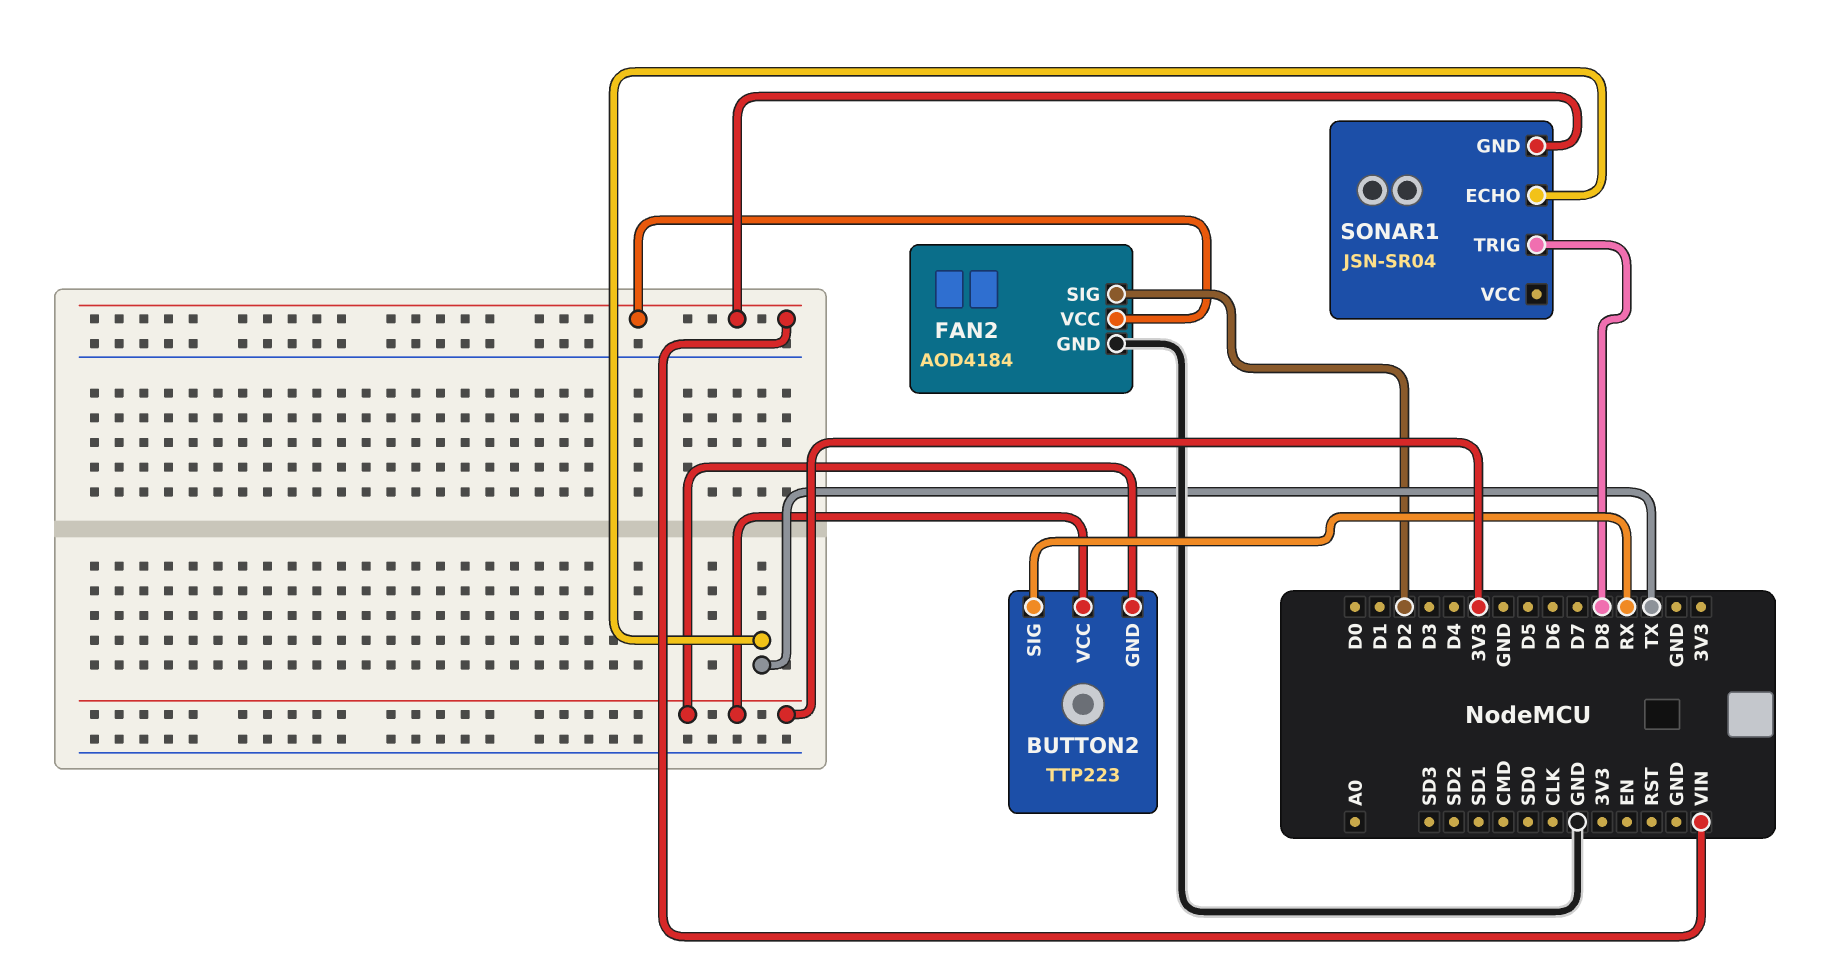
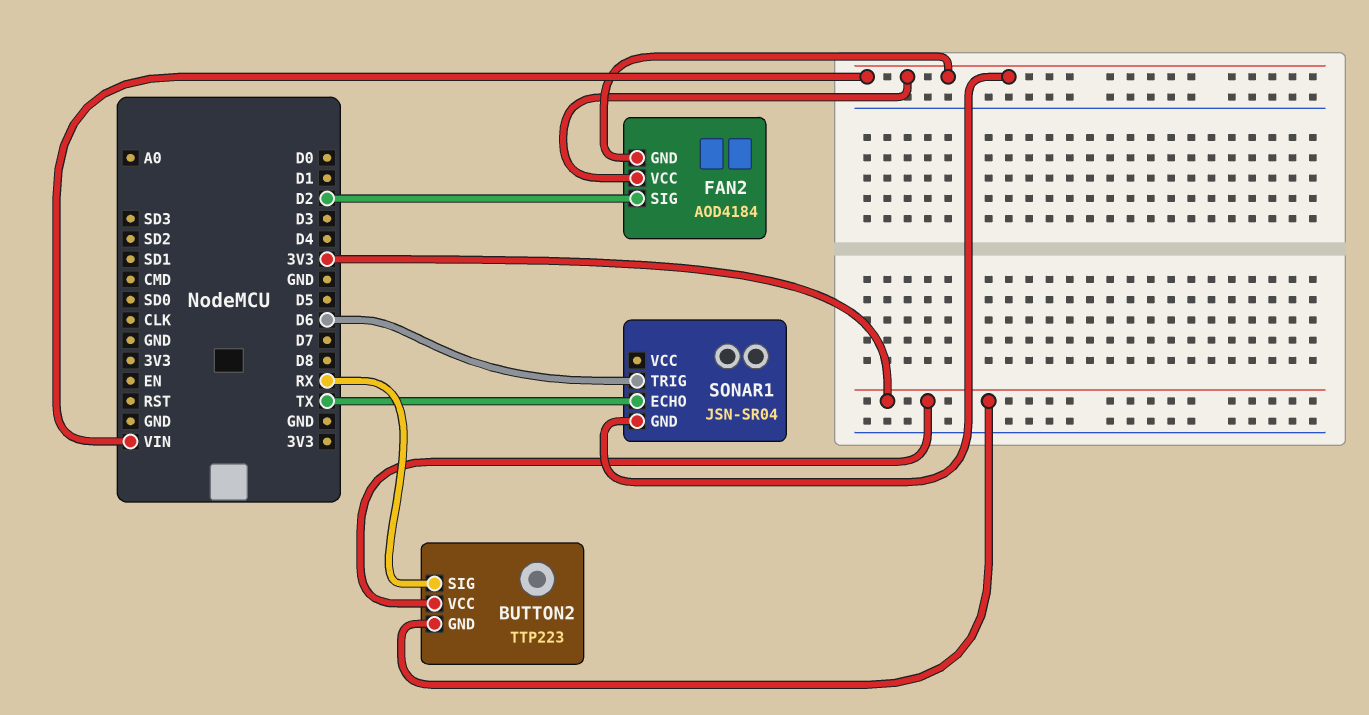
FAN2 pin GND: GND -> VIN
SONAR1 pin TRIG: D8 -> D6

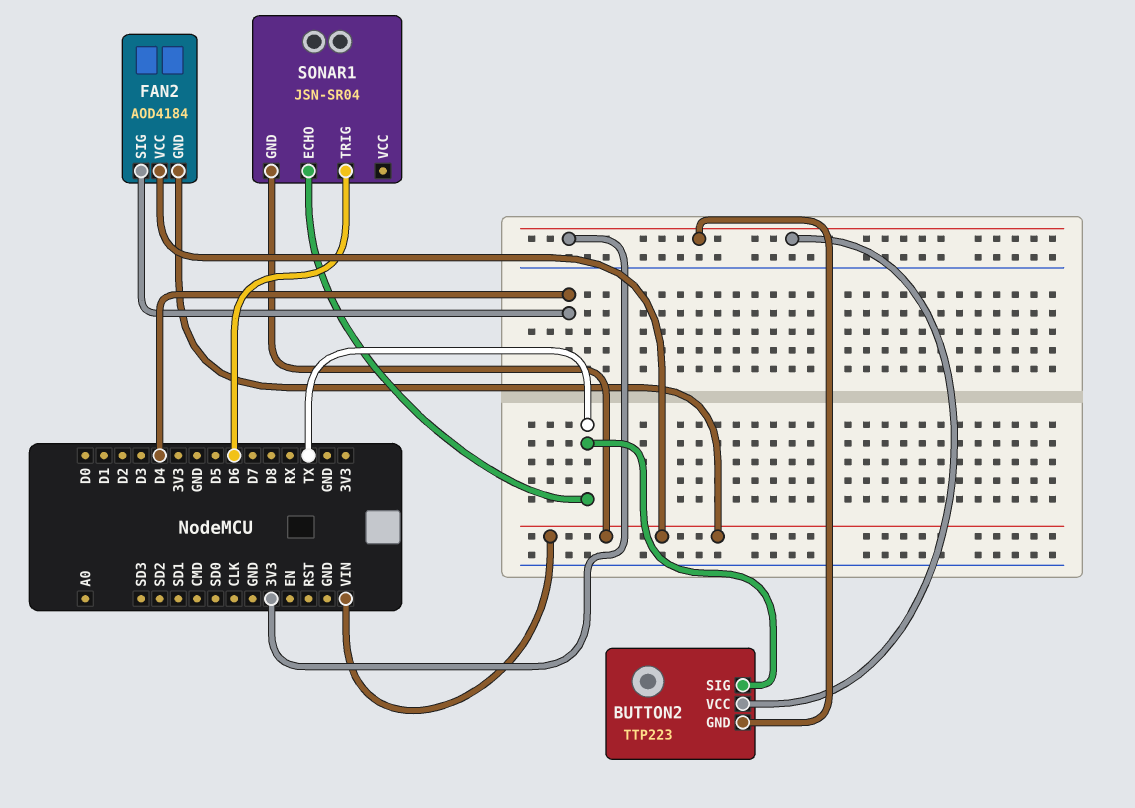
BUTTON2 pin SIG: RX -> TX
FAN2 pin SIG: D2 -> D4

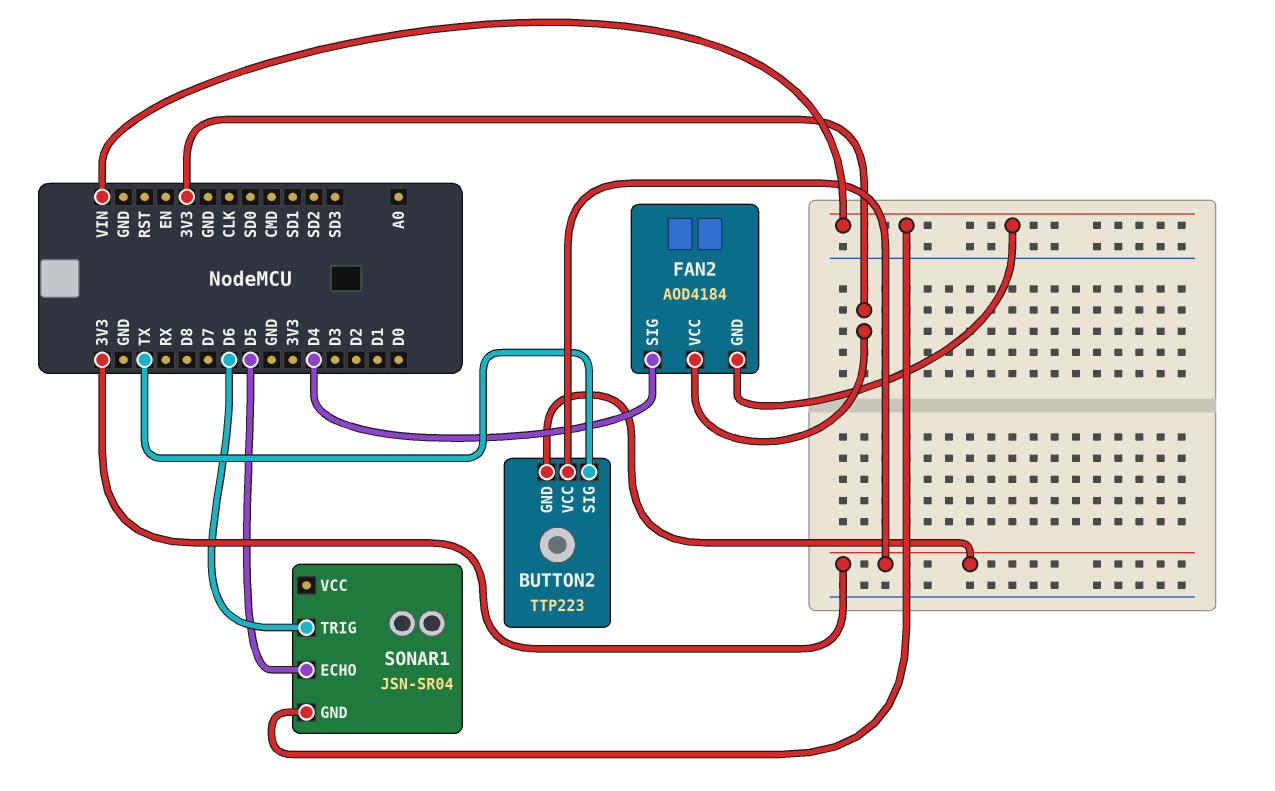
FAN2 pin VCC: VIN -> 3V3
SONAR1 pin ECHO: TX -> D5

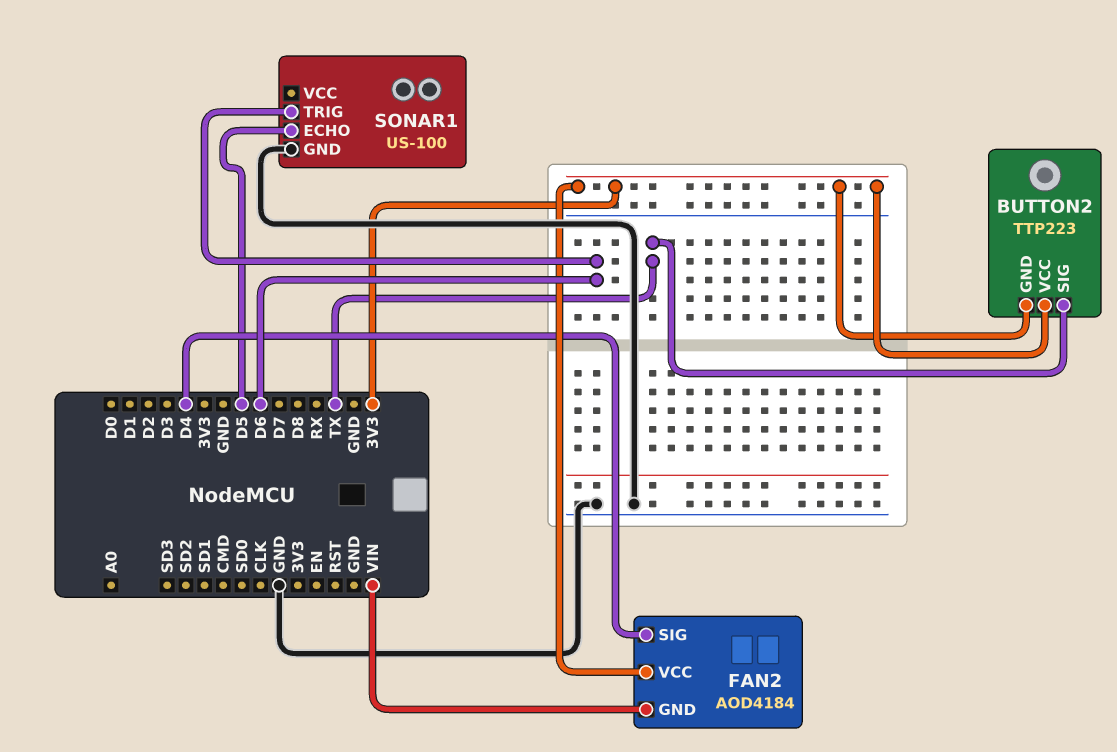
SONAR1: JSN-SR04 -> US-100
SONAR1 pin GND: VIN -> GND

